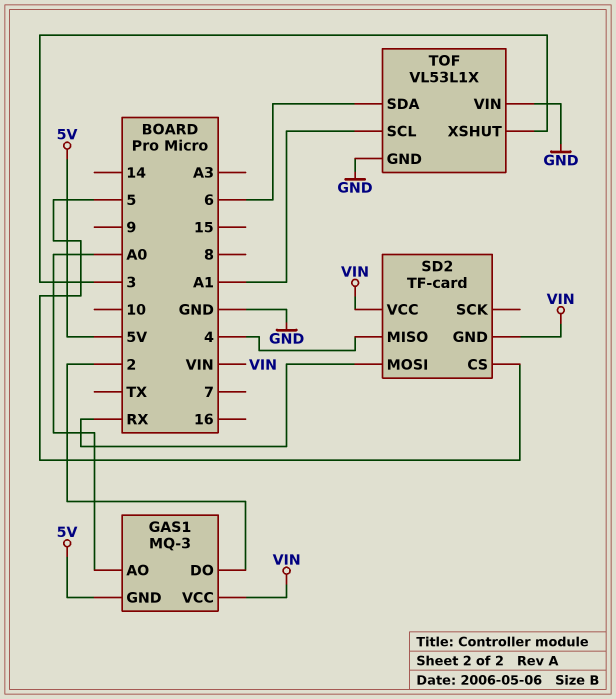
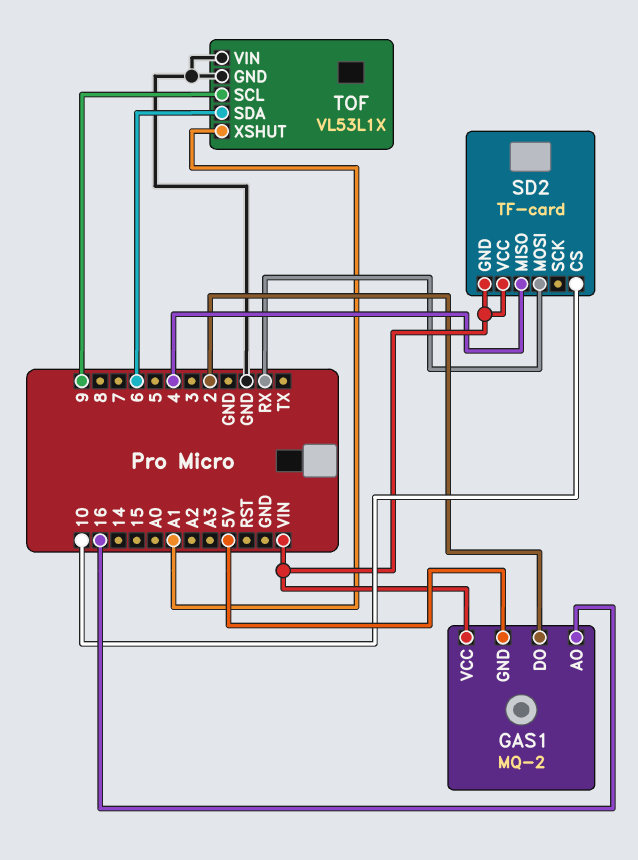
GAS1: MQ-3 -> MQ-2
GAS1 pin AO: A0 -> 16
SD2 pin CS: 5 -> 10
TOF pin SCL: A1 -> 9
TOF pin XSHUT: 3 -> A1

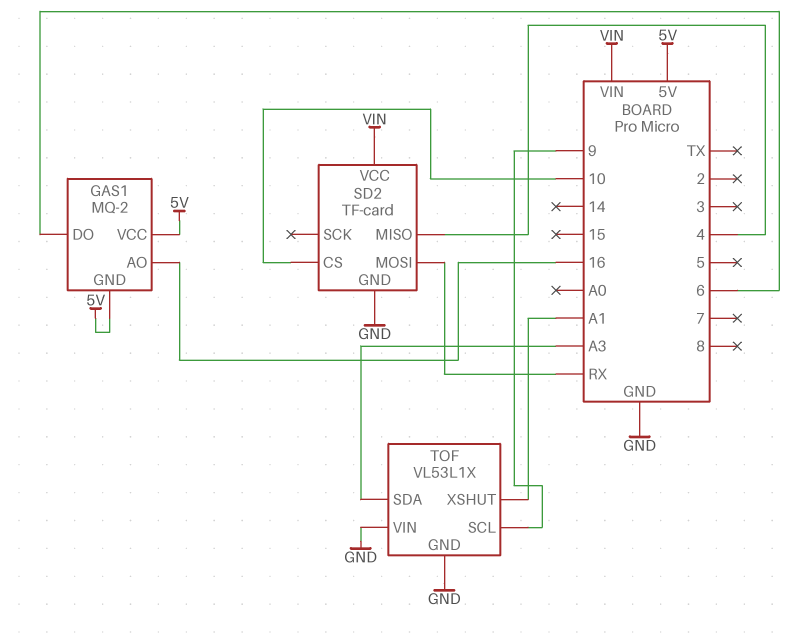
GAS1 pin DO: 2 -> 6
GAS1 pin VCC: VIN -> 5V
SD2 pin GND: VIN -> GND
TOF pin SDA: 6 -> A3

